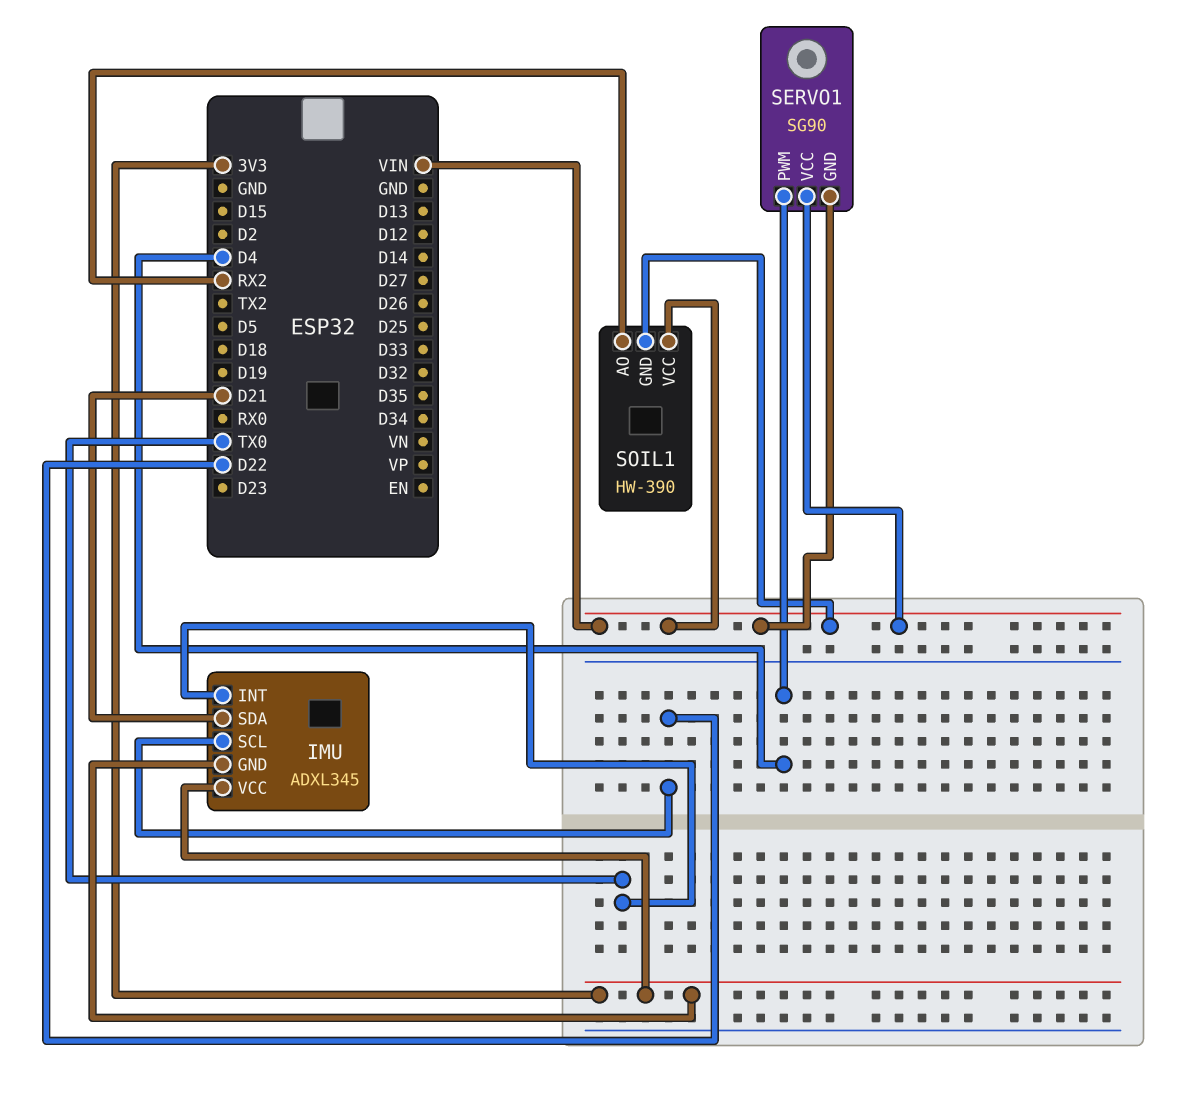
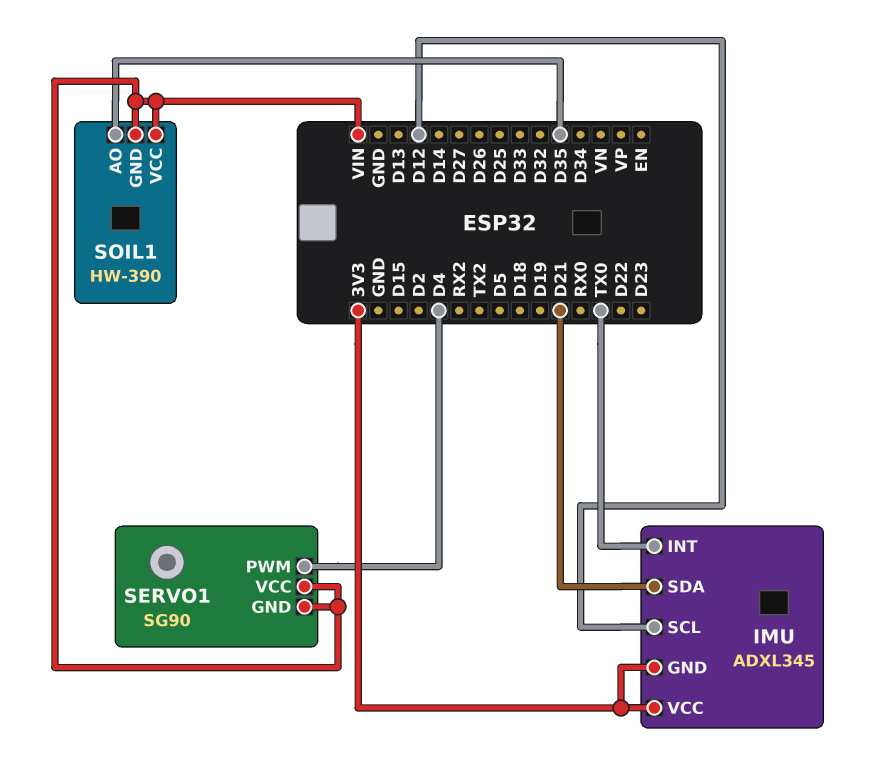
IMU pin SCL: D22 -> D12
SOIL1 pin AO: RX2 -> D35

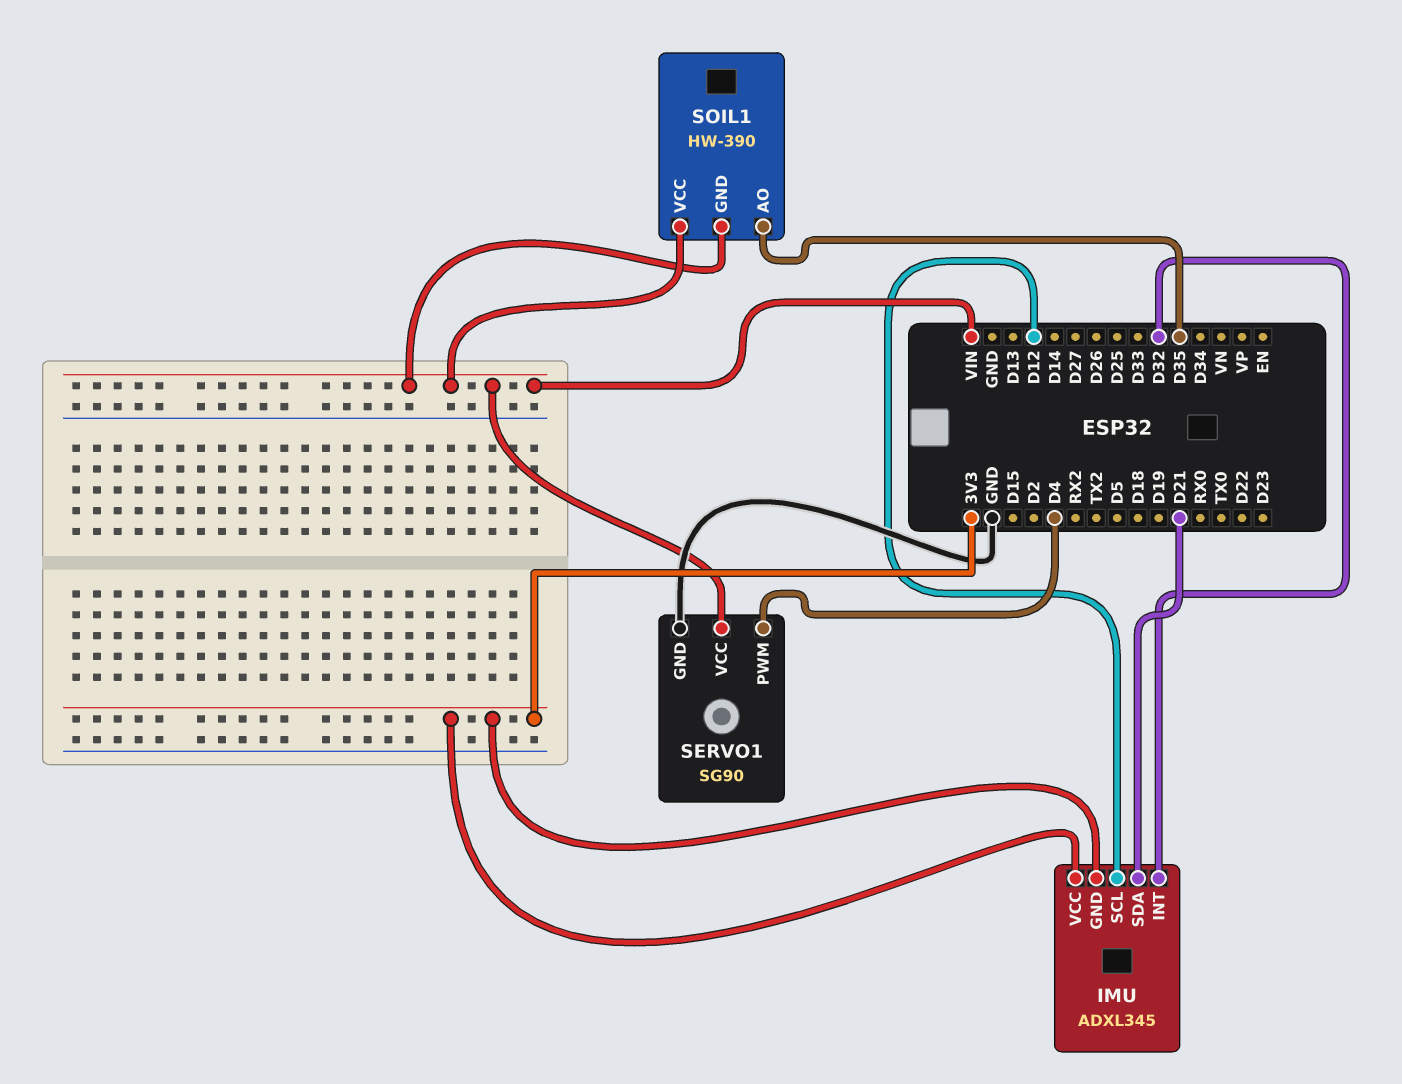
IMU pin INT: TX0 -> D32
SERVO1 pin GND: VIN -> GND

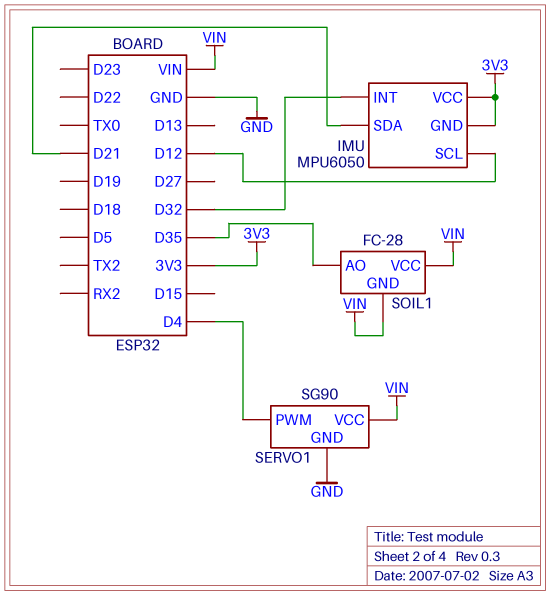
IMU: ADXL345 -> MPU6050
SOIL1: HW-390 -> FC-28

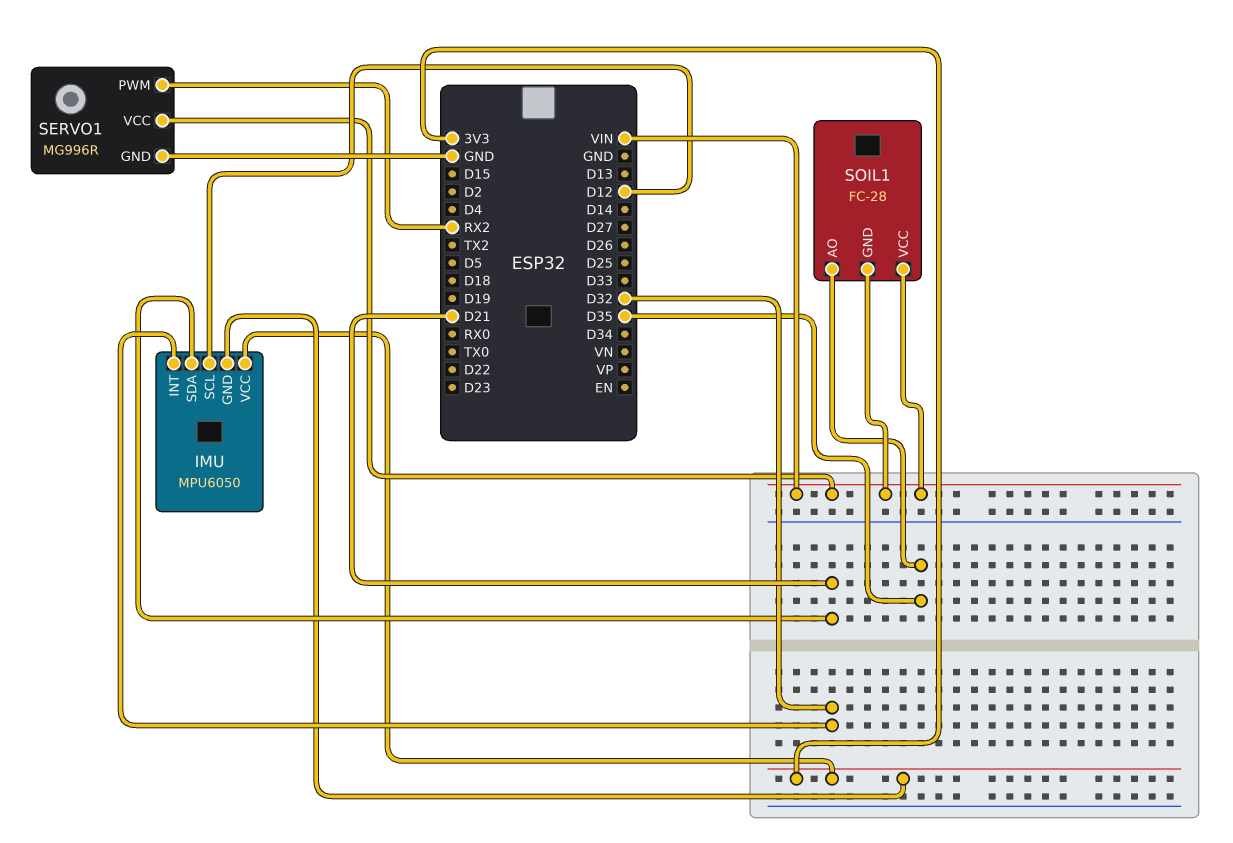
SERVO1: SG90 -> MG996R
SERVO1 pin PWM: D4 -> RX2

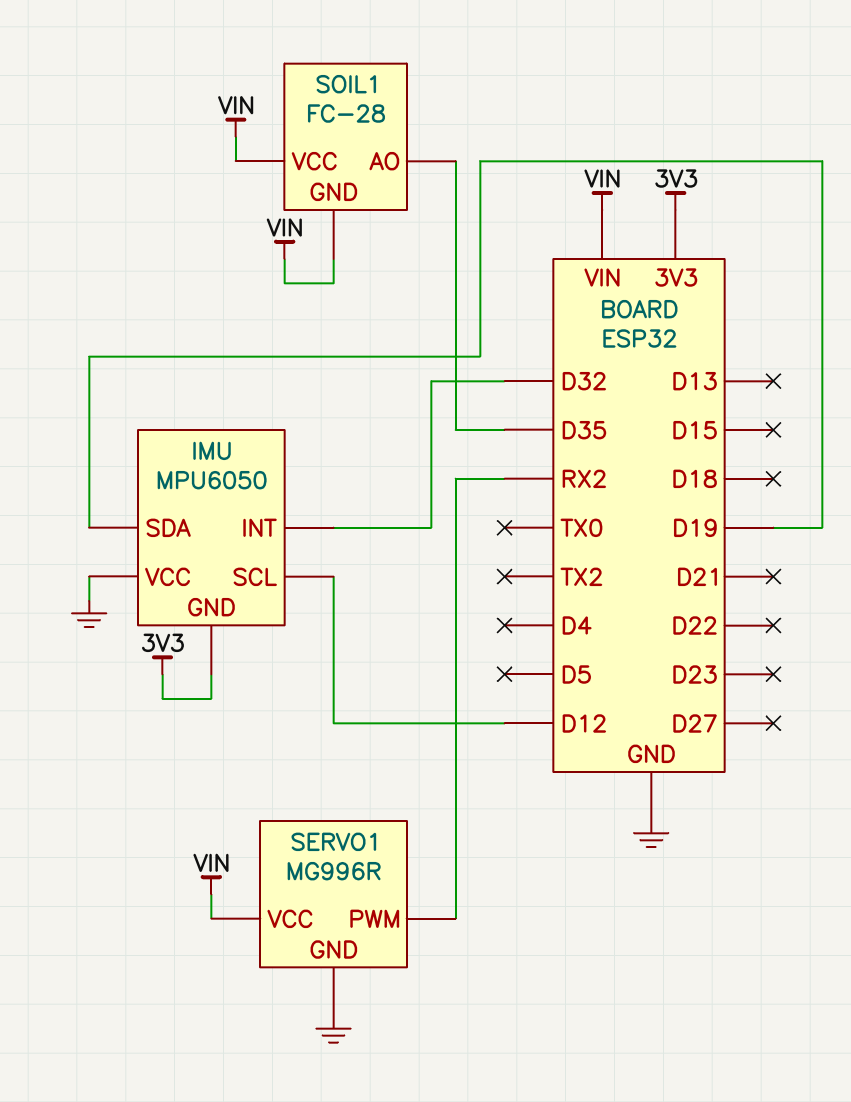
IMU pin SDA: D21 -> D19
IMU pin VCC: 3V3 -> GND

